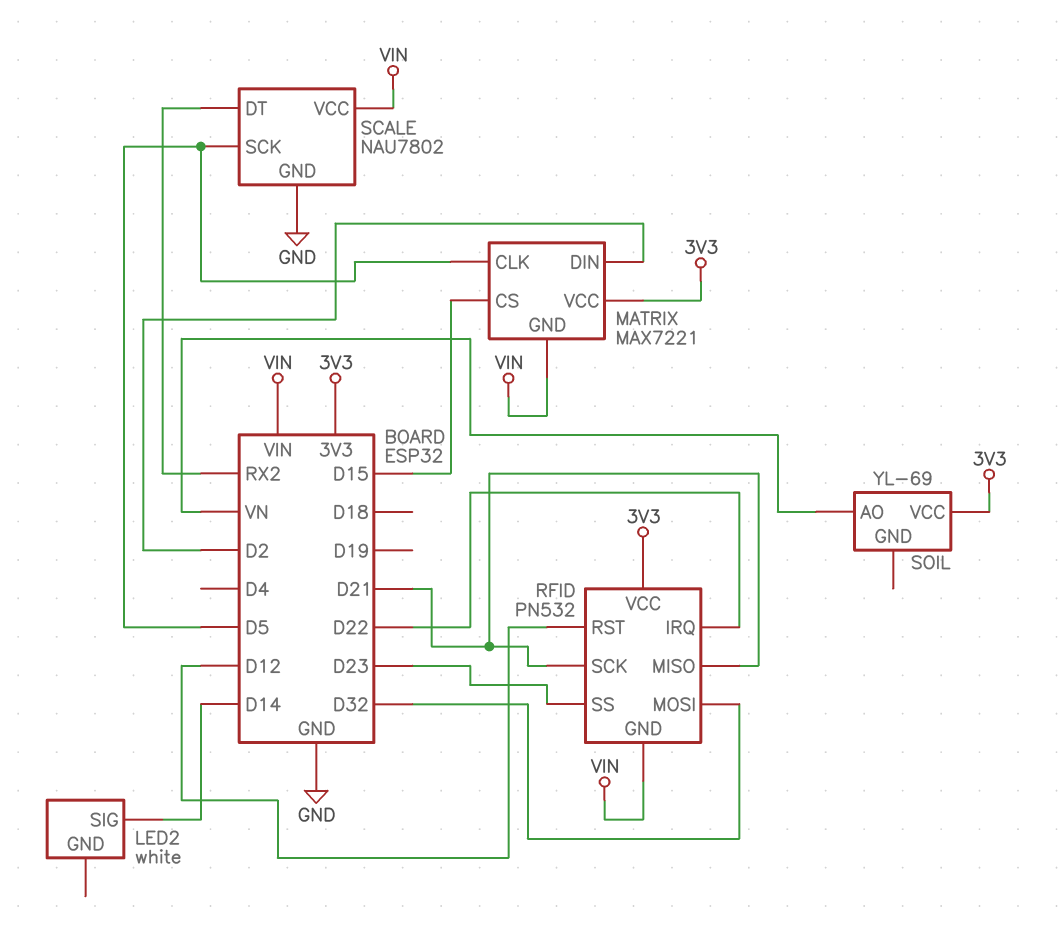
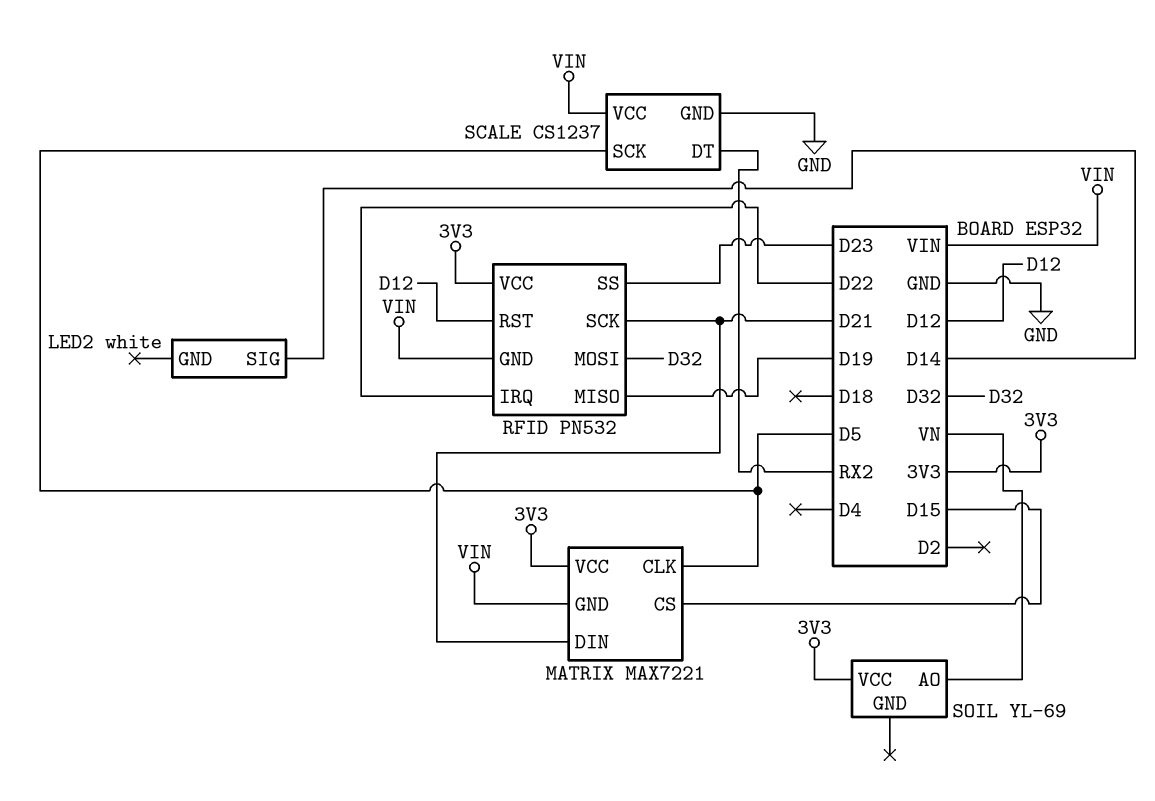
MATRIX pin DIN: D2 -> D21
RFID pin MISO: D21 -> D19
SCALE: NAU7802 -> CS1237

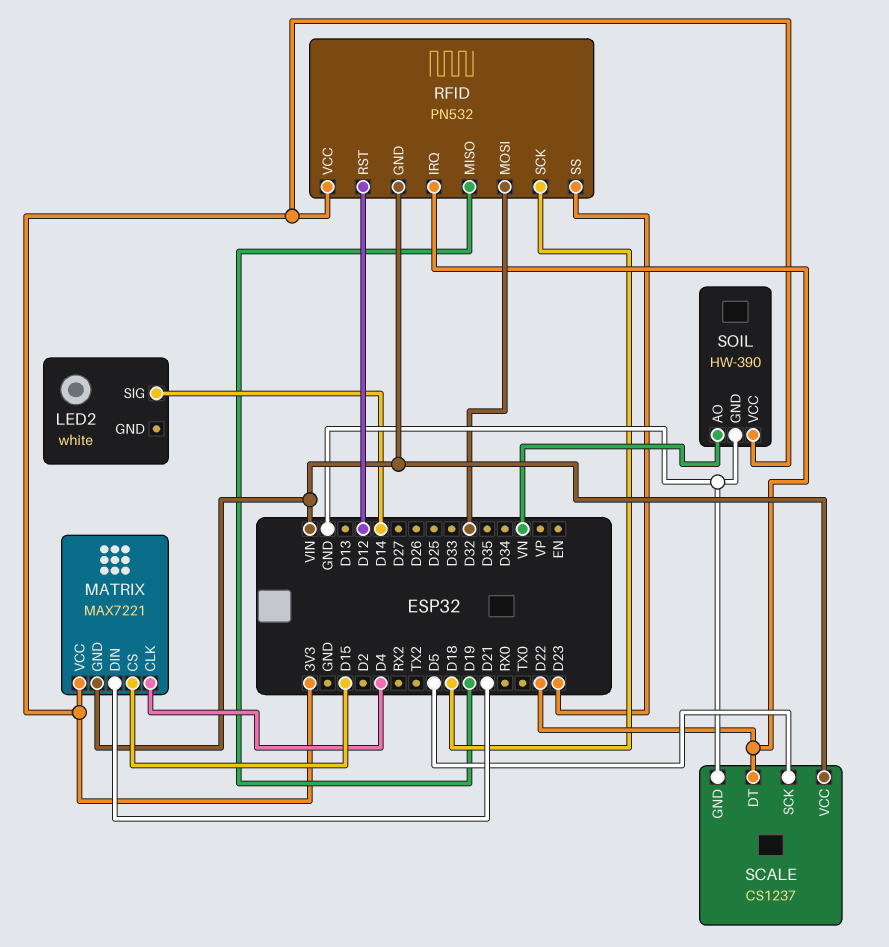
MATRIX pin CLK: D5 -> D4
RFID pin SCK: D21 -> D18
SCALE pin DT: RX2 -> D22
SOIL: YL-69 -> HW-390
SOIL pin GND: none -> GND

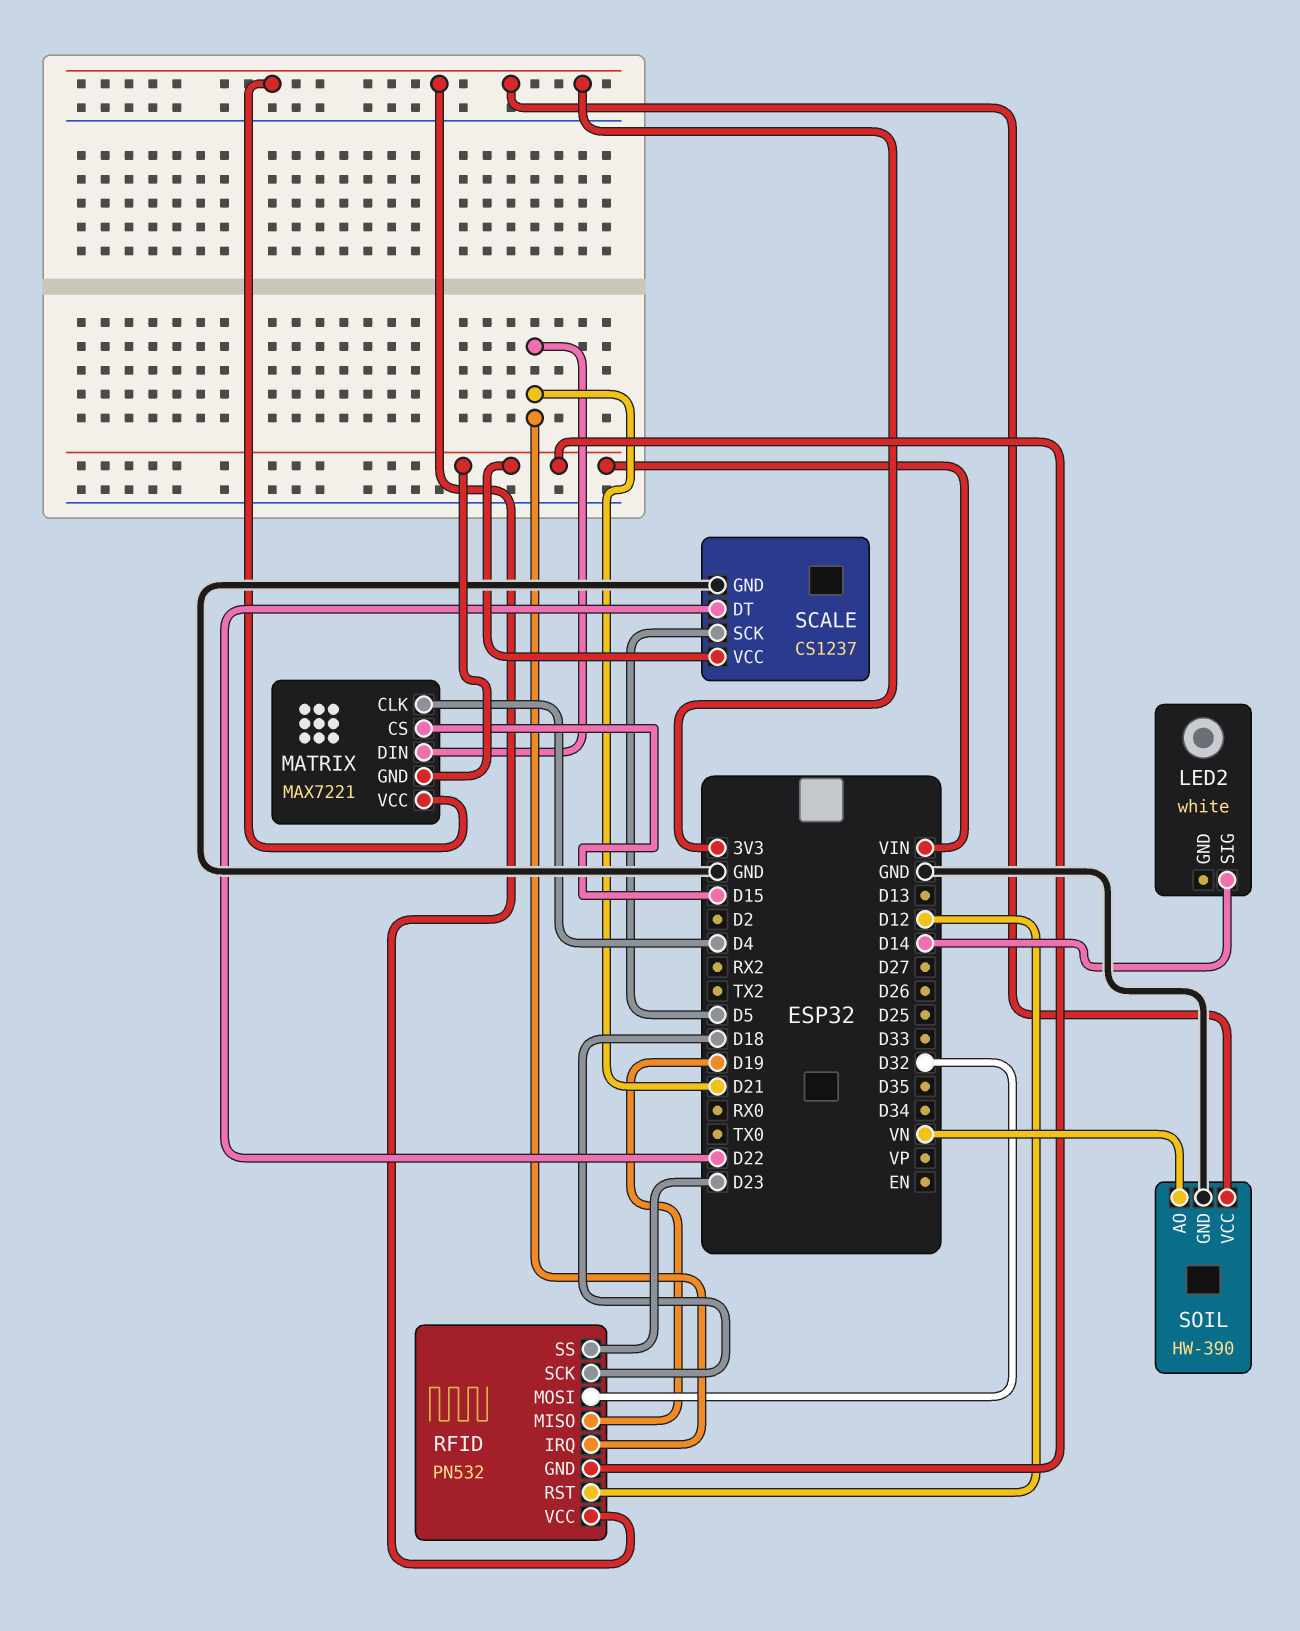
RFID pin IRQ: D22 -> D21

